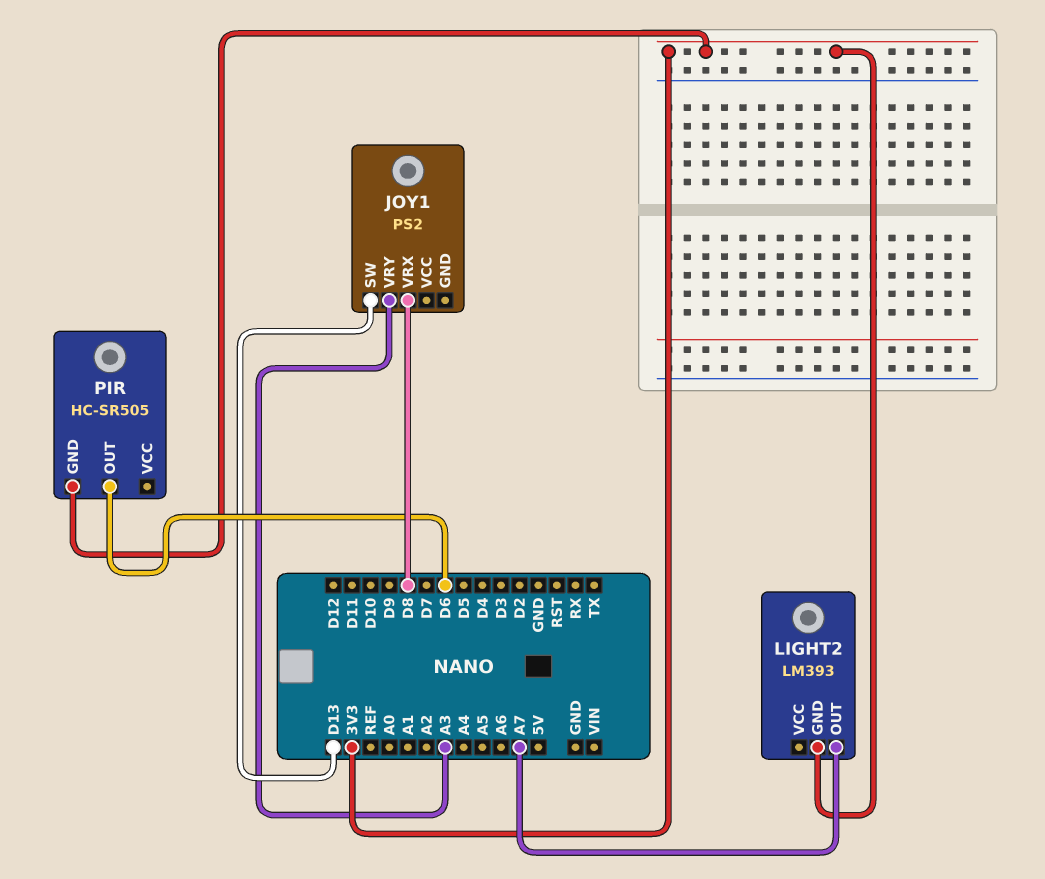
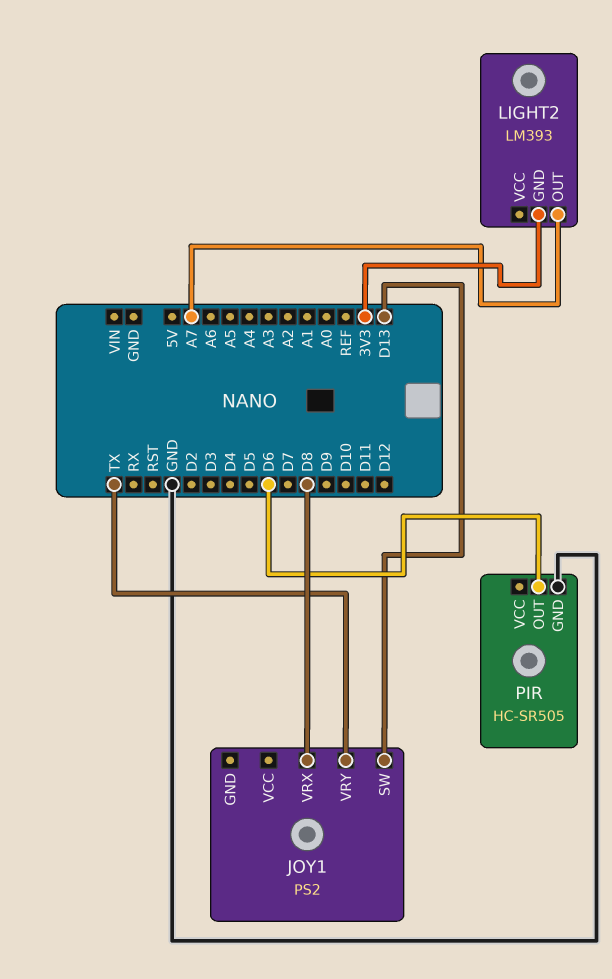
JOY1 pin VRY: A3 -> TX
PIR pin GND: 3V3 -> GND

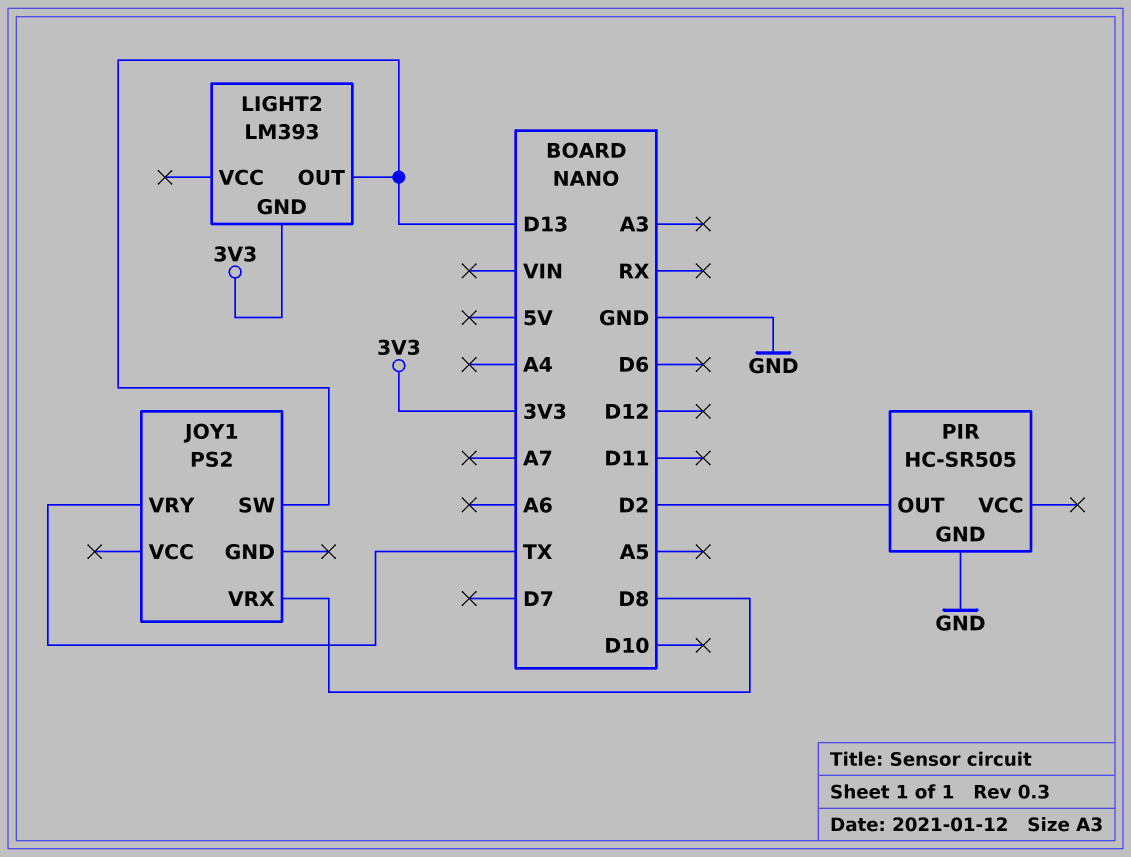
LIGHT2 pin OUT: A7 -> D13
PIR pin OUT: D6 -> D2

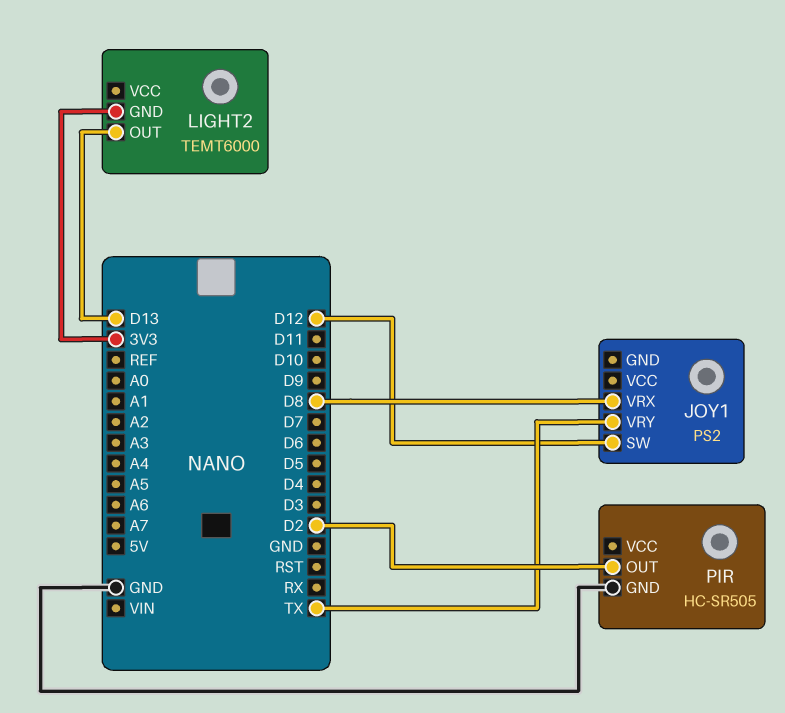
JOY1 pin SW: D13 -> D12
LIGHT2: LM393 -> TEMT6000

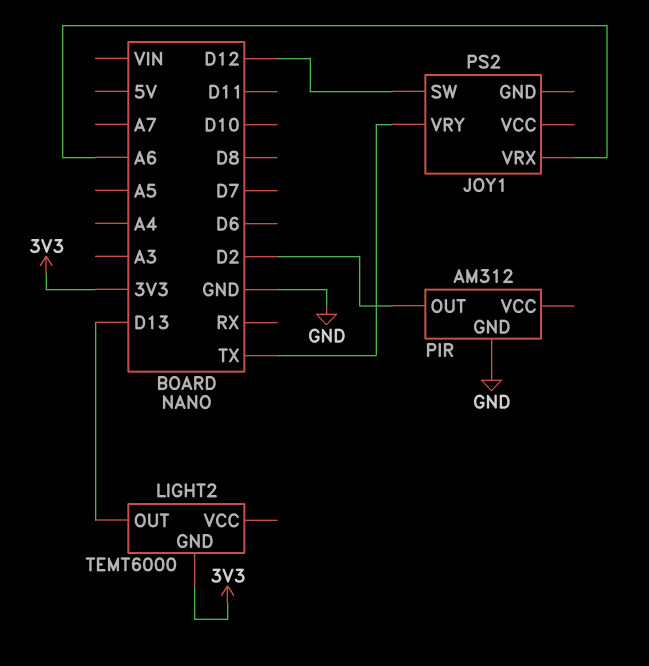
JOY1 pin VRX: D8 -> A6
PIR: HC-SR505 -> AM312

